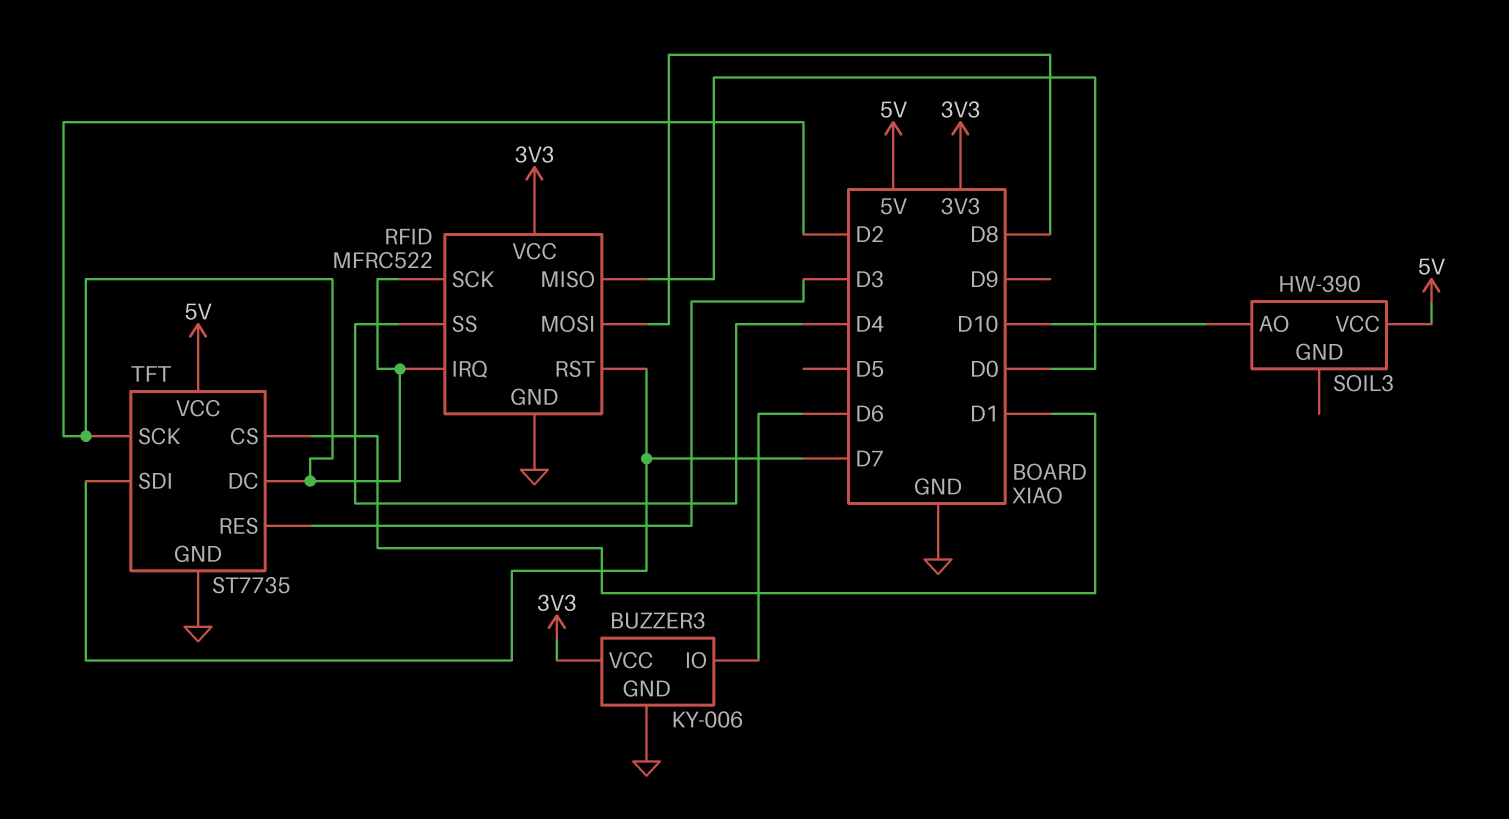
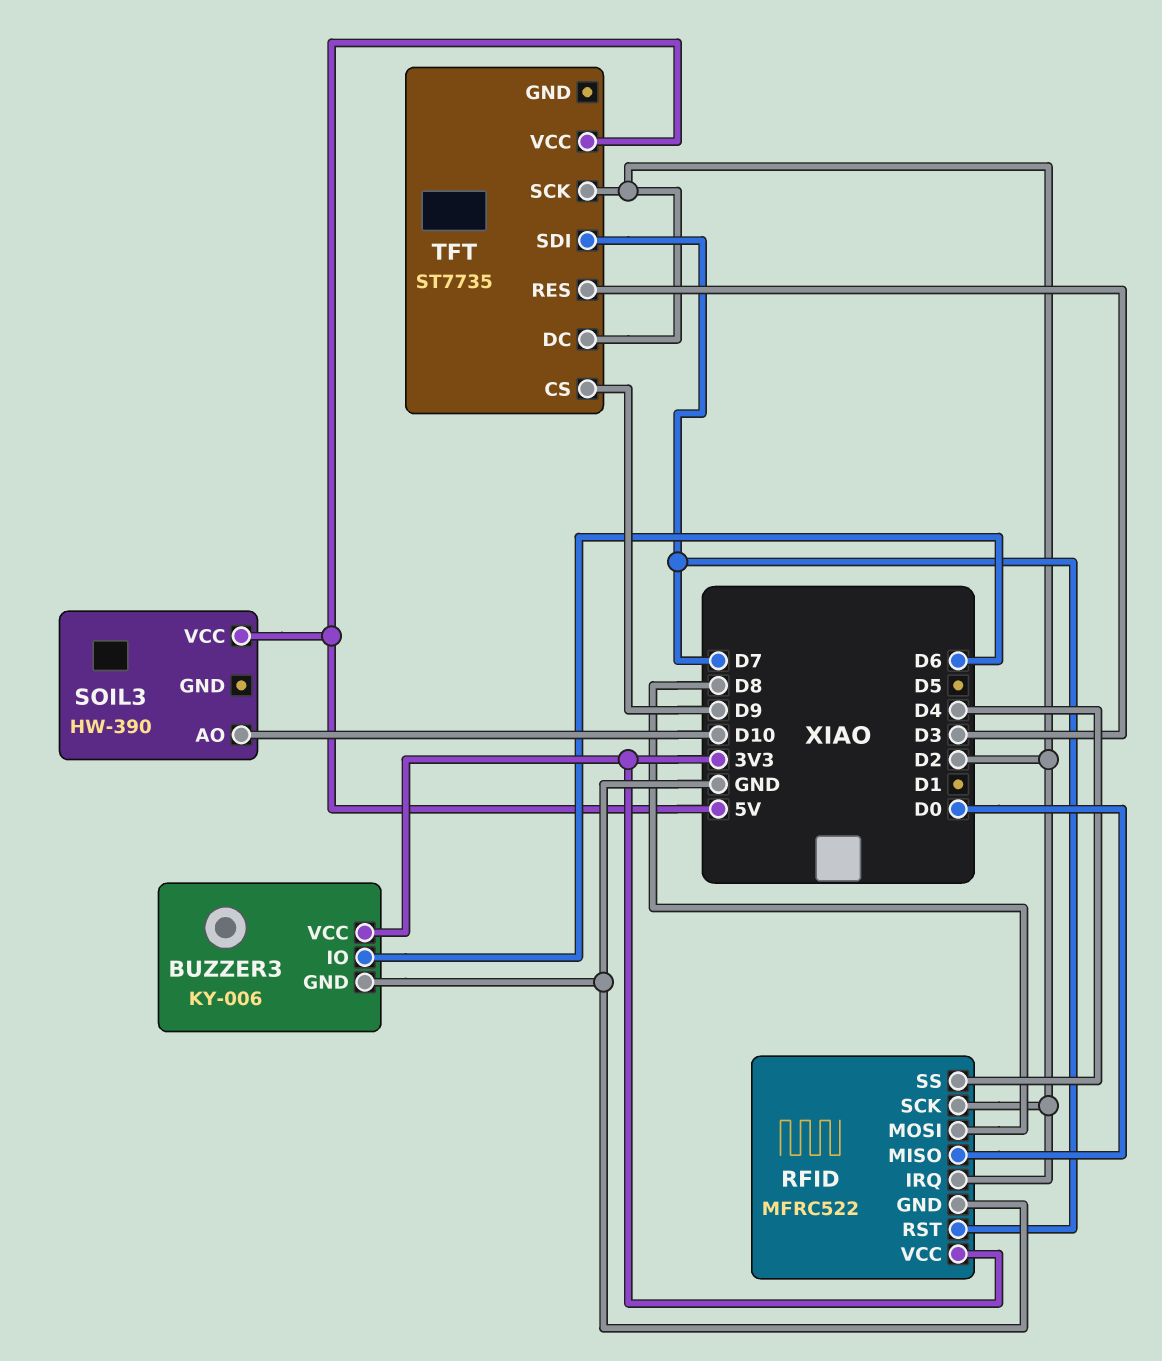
TFT pin CS: D1 -> D9
TFT pin GND: GND -> none

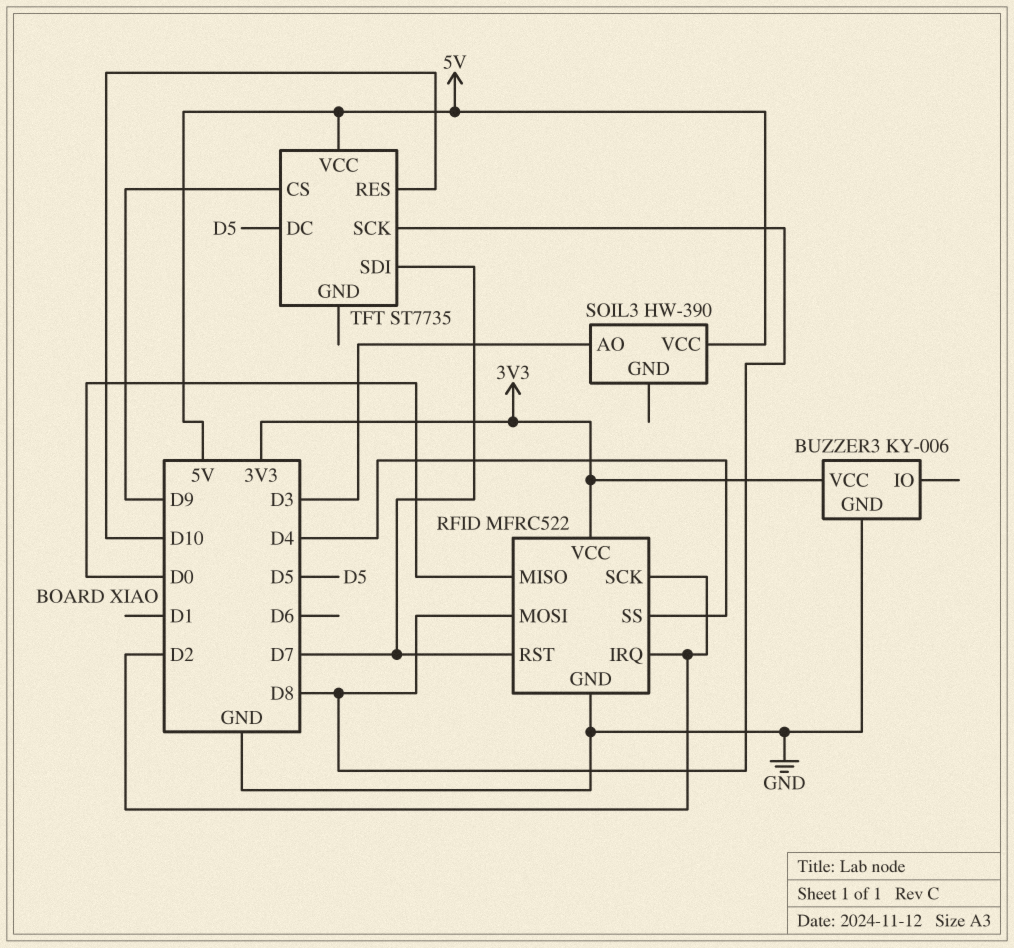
BUZZER3 pin IO: D6 -> none
SOIL3 pin AO: D10 -> D3
TFT pin DC: D2 -> D5
TFT pin RES: D3 -> D10
TFT pin SCK: D2 -> D8

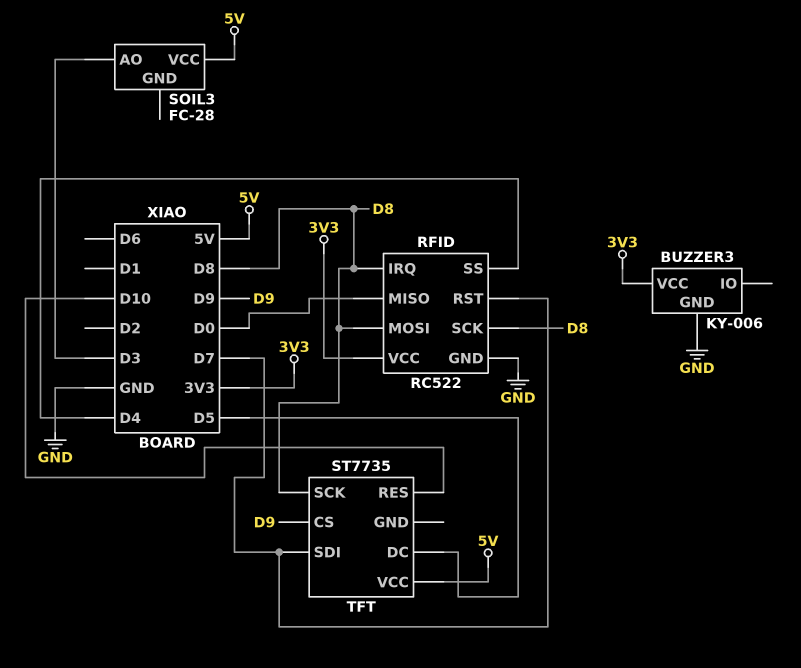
RFID: MFRC522 -> RC522
RFID pin IRQ: D2 -> D8
RFID pin SCK: D2 -> D8
SOIL3: HW-390 -> FC-28

